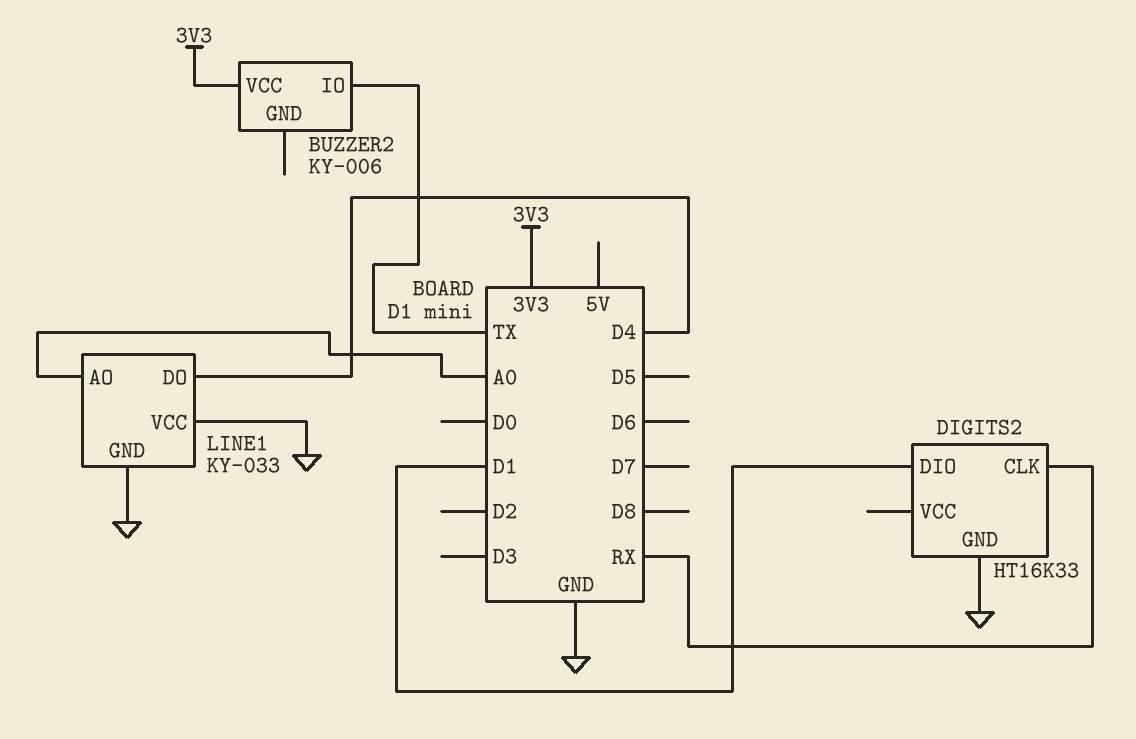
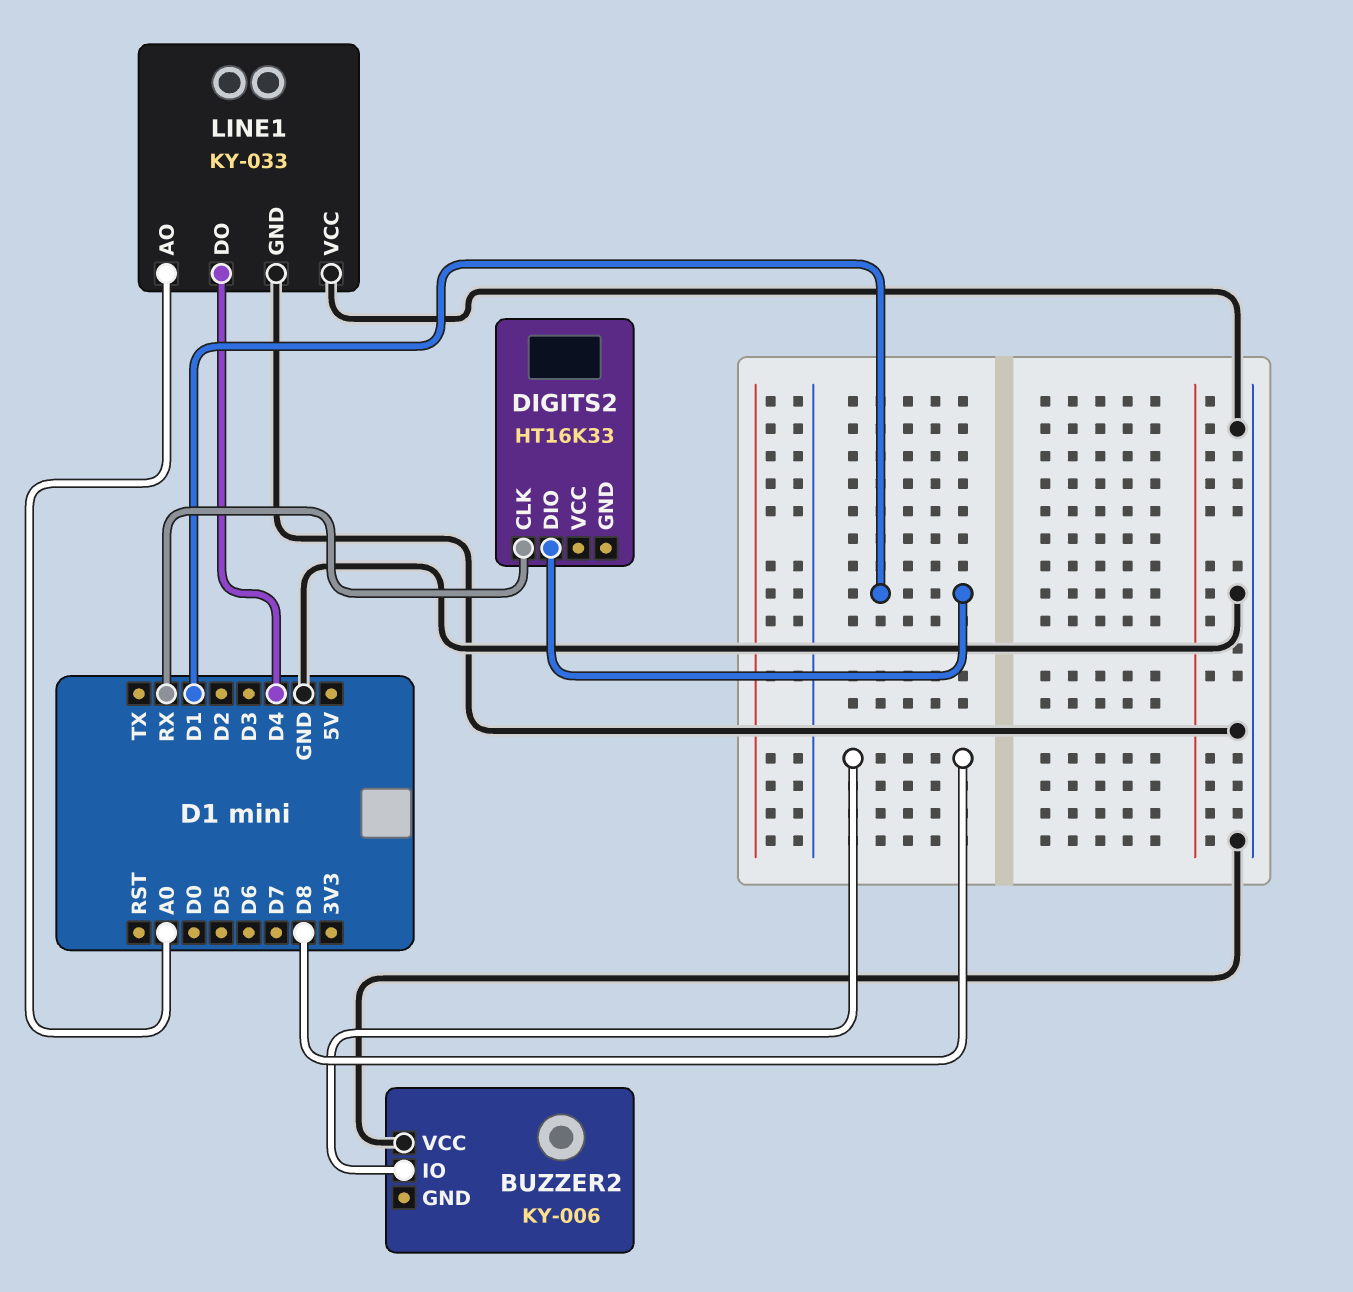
BUZZER2 pin IO: TX -> D8
BUZZER2 pin VCC: 3V3 -> GND
DIGITS2 pin GND: GND -> none

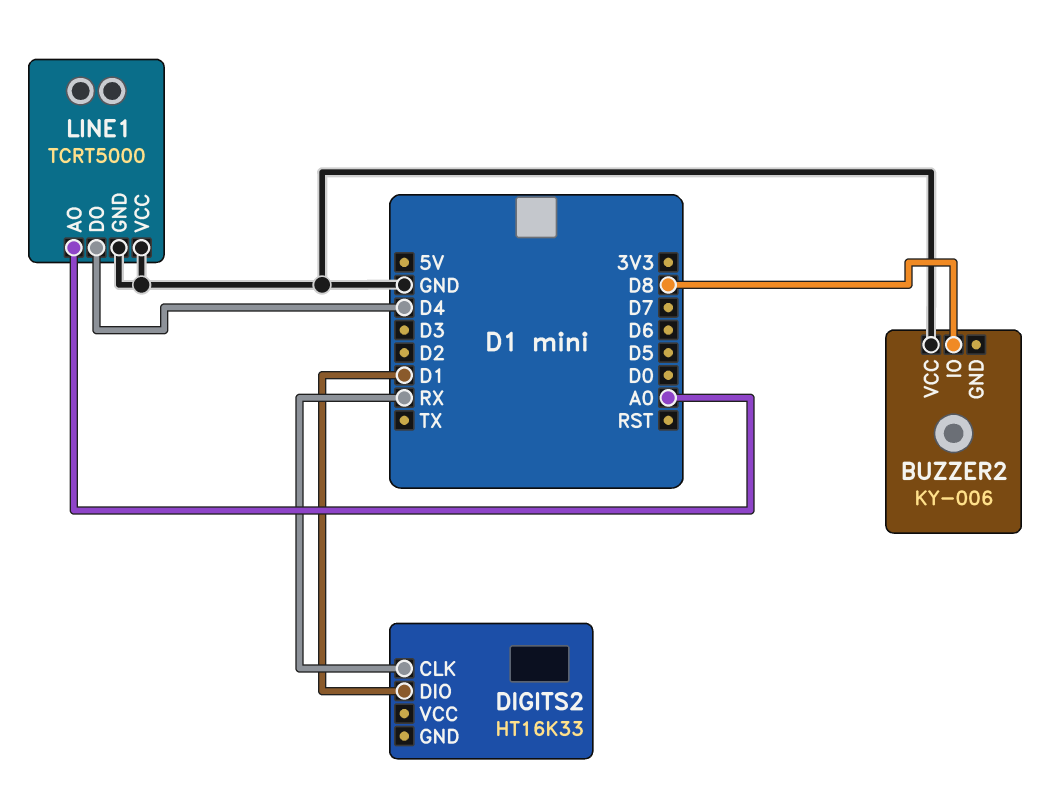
LINE1: KY-033 -> TCRT5000

